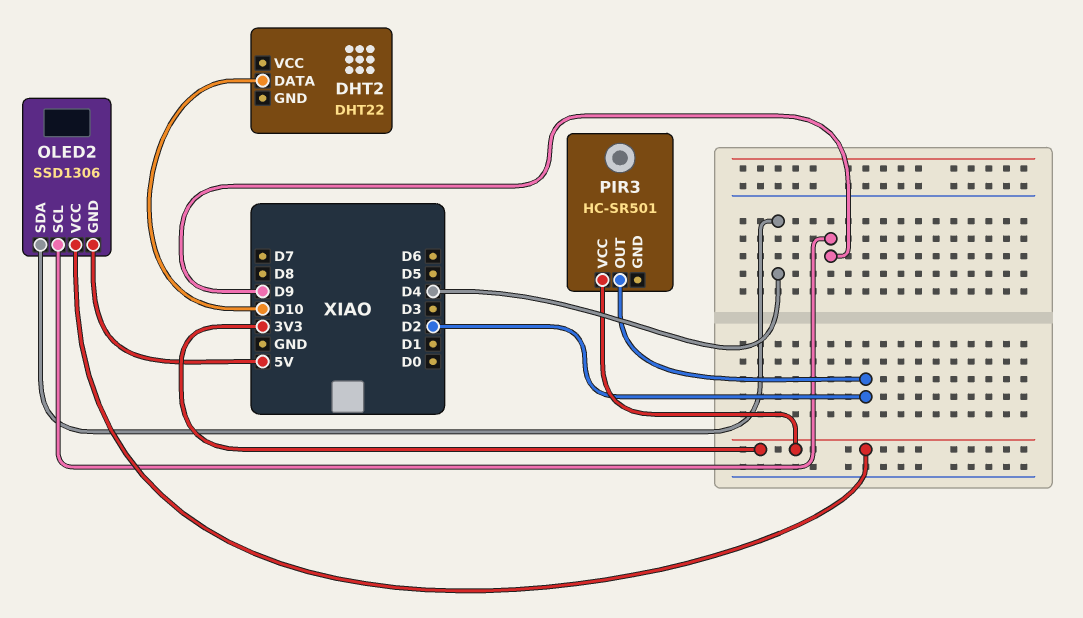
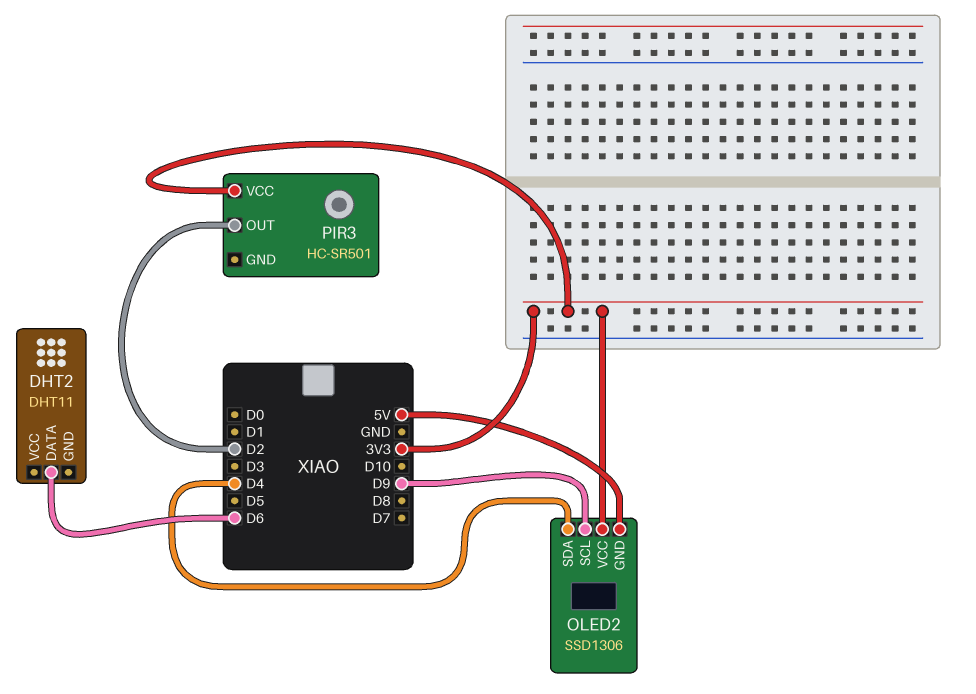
DHT2: DHT22 -> DHT11
DHT2 pin DATA: D10 -> D6

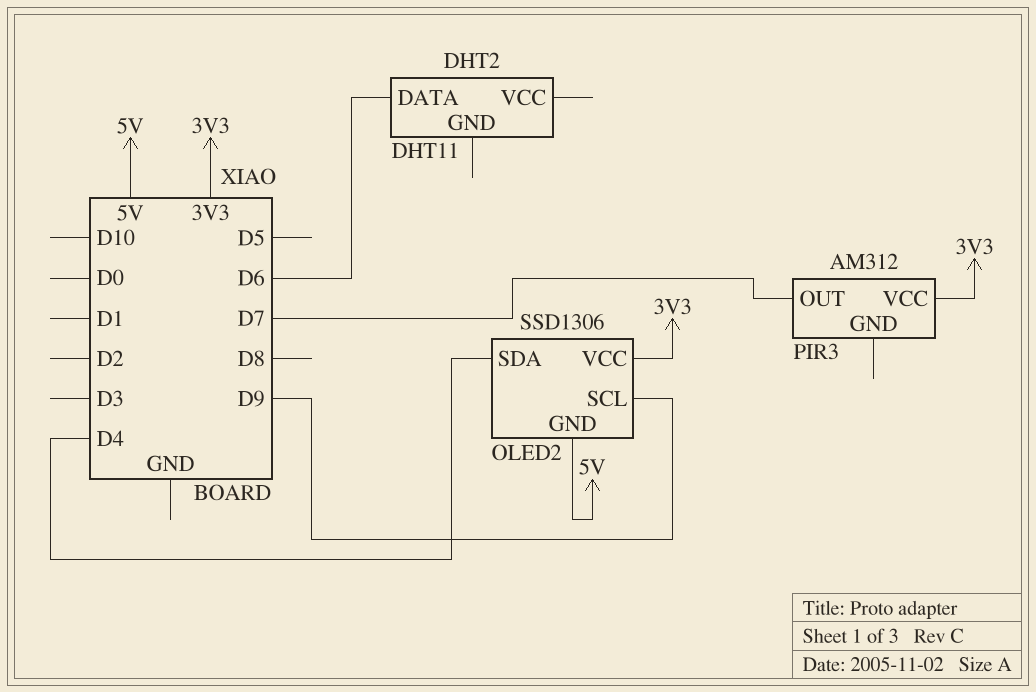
PIR3: HC-SR501 -> AM312
PIR3 pin OUT: D2 -> D7

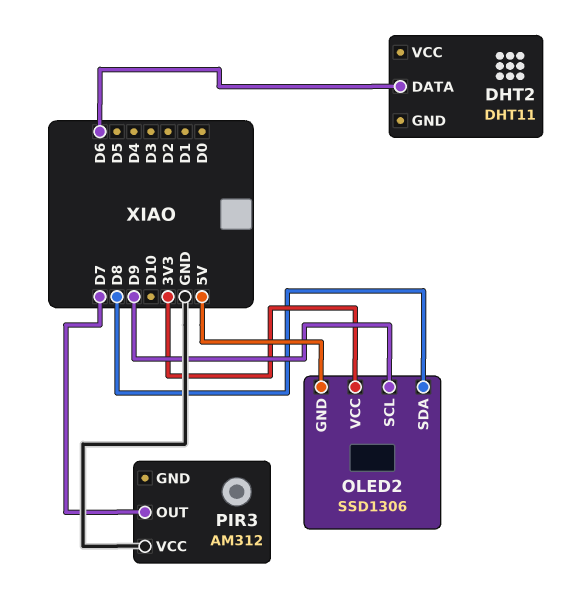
OLED2 pin SDA: D4 -> D8
PIR3 pin VCC: 3V3 -> GND

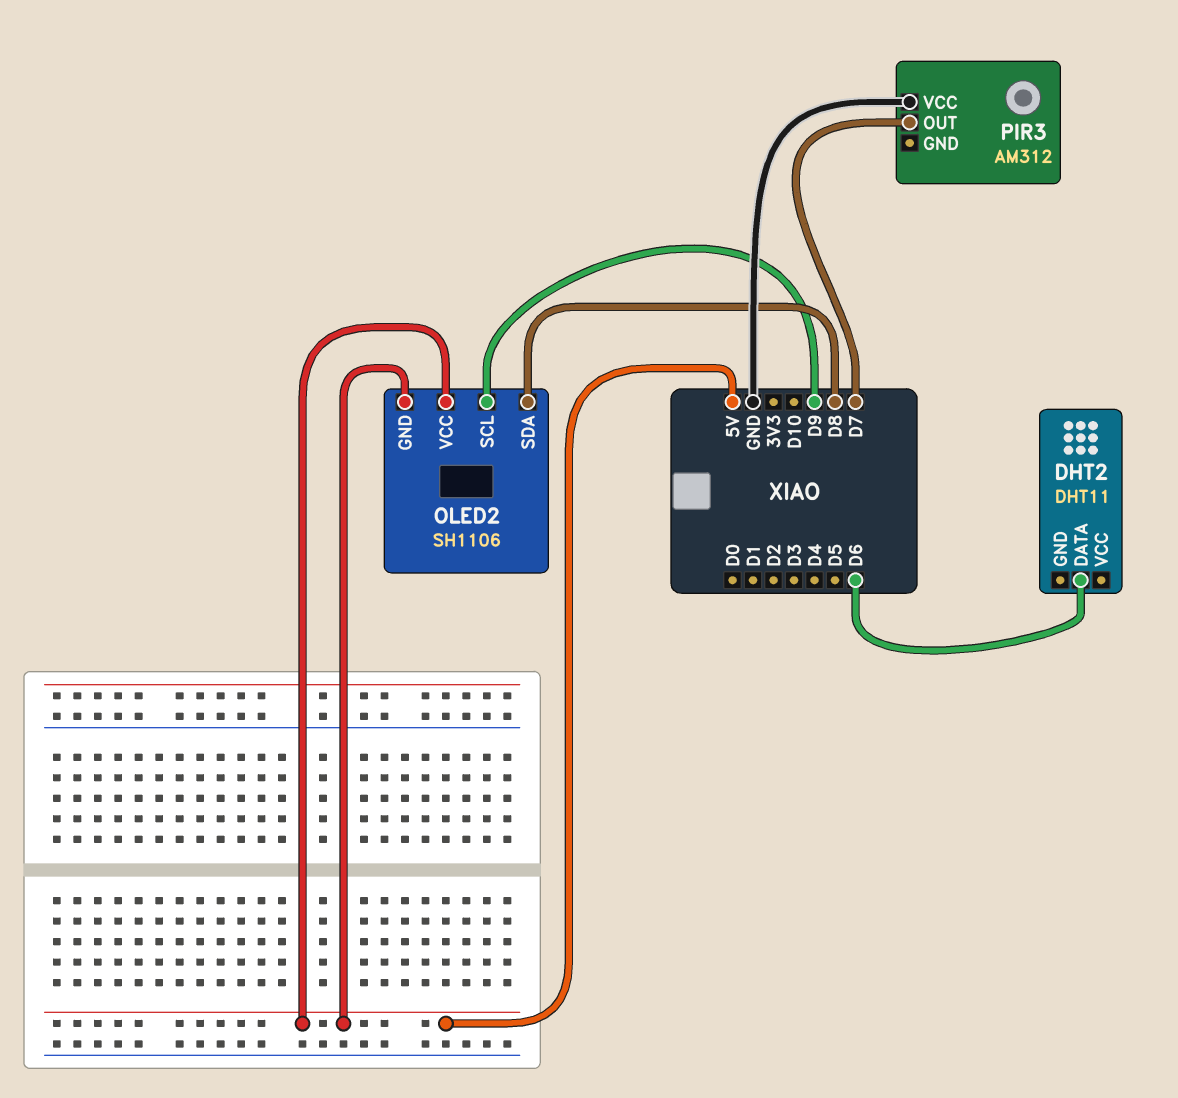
OLED2: SSD1306 -> SH1106
OLED2 pin VCC: 3V3 -> 5V

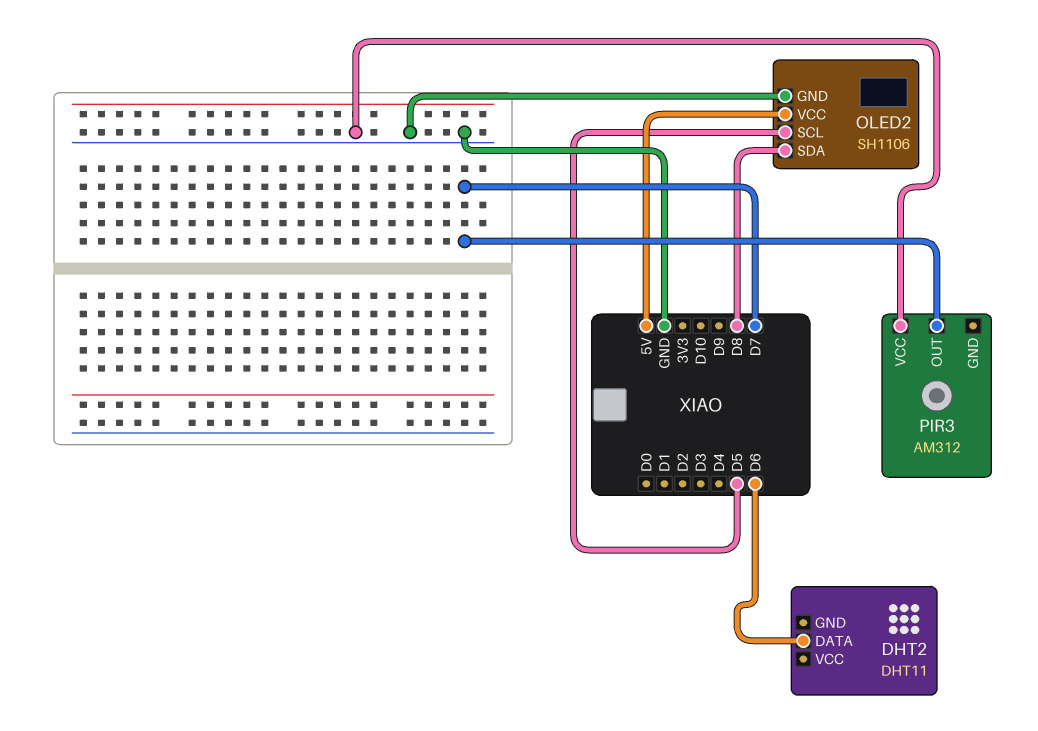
OLED2 pin GND: 5V -> GND
OLED2 pin SCL: D9 -> D5

